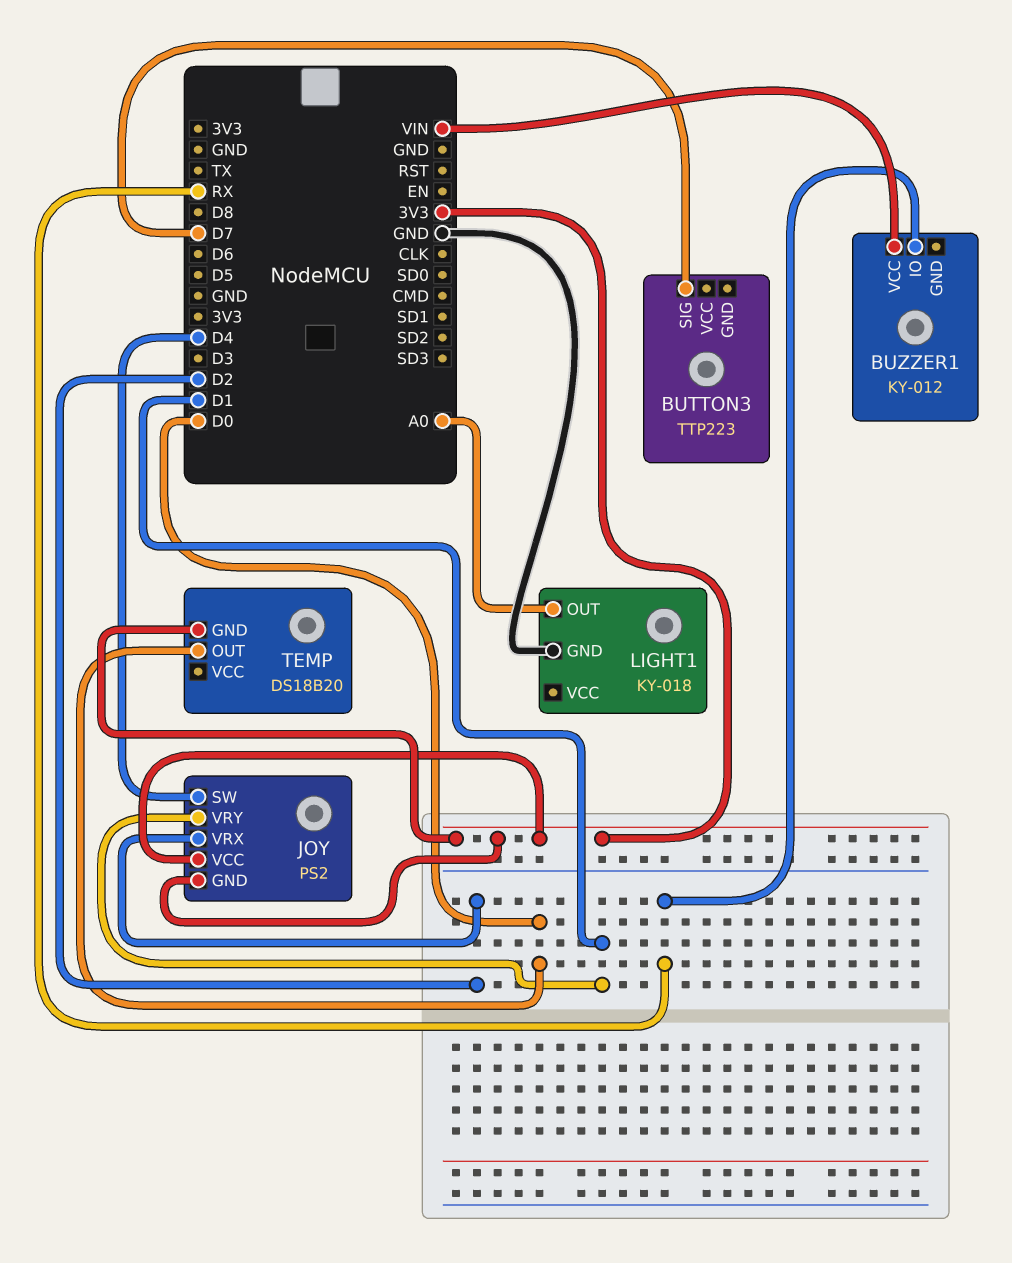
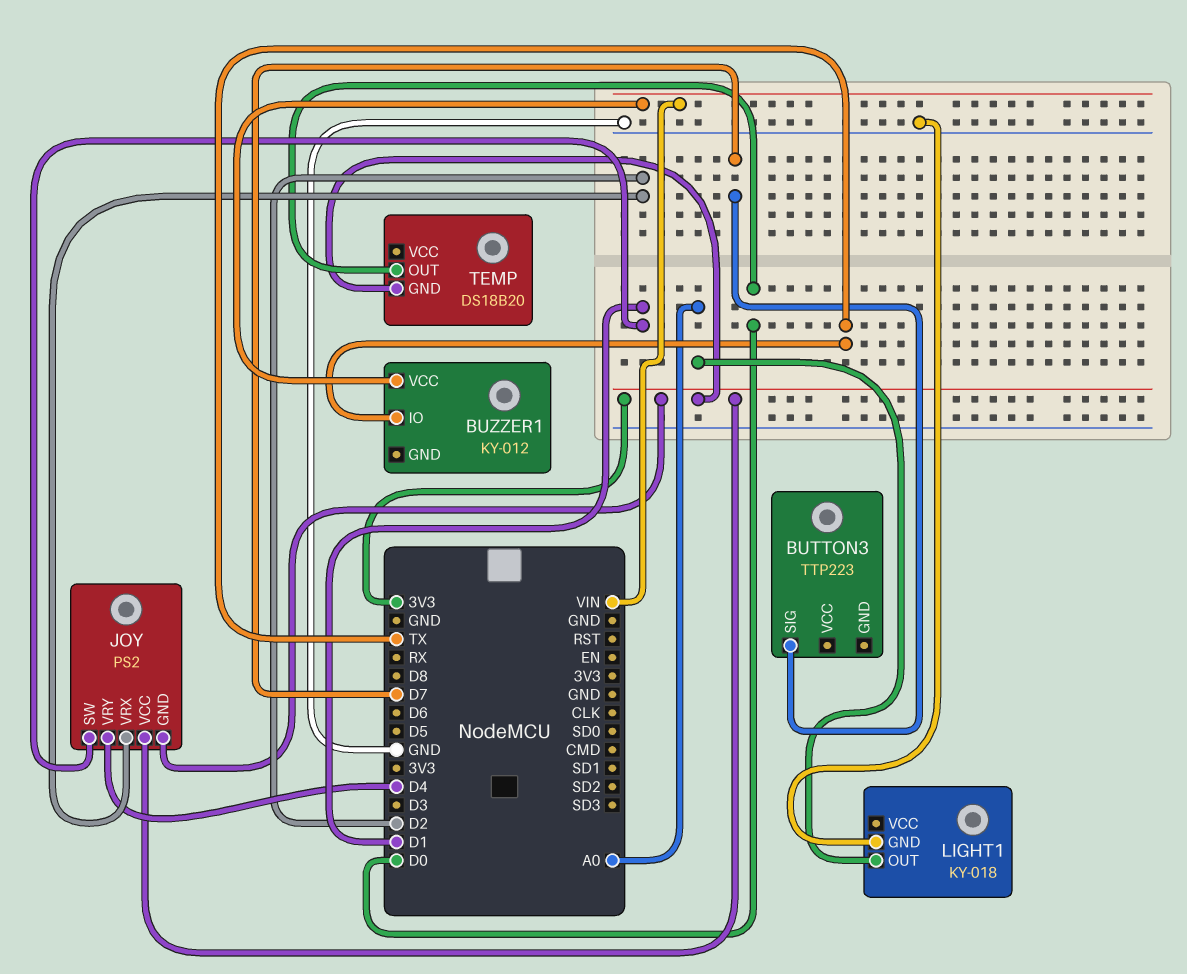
BUZZER1 pin IO: RX -> TX
JOY pin SW: D4 -> D1
JOY pin VRY: D1 -> D4

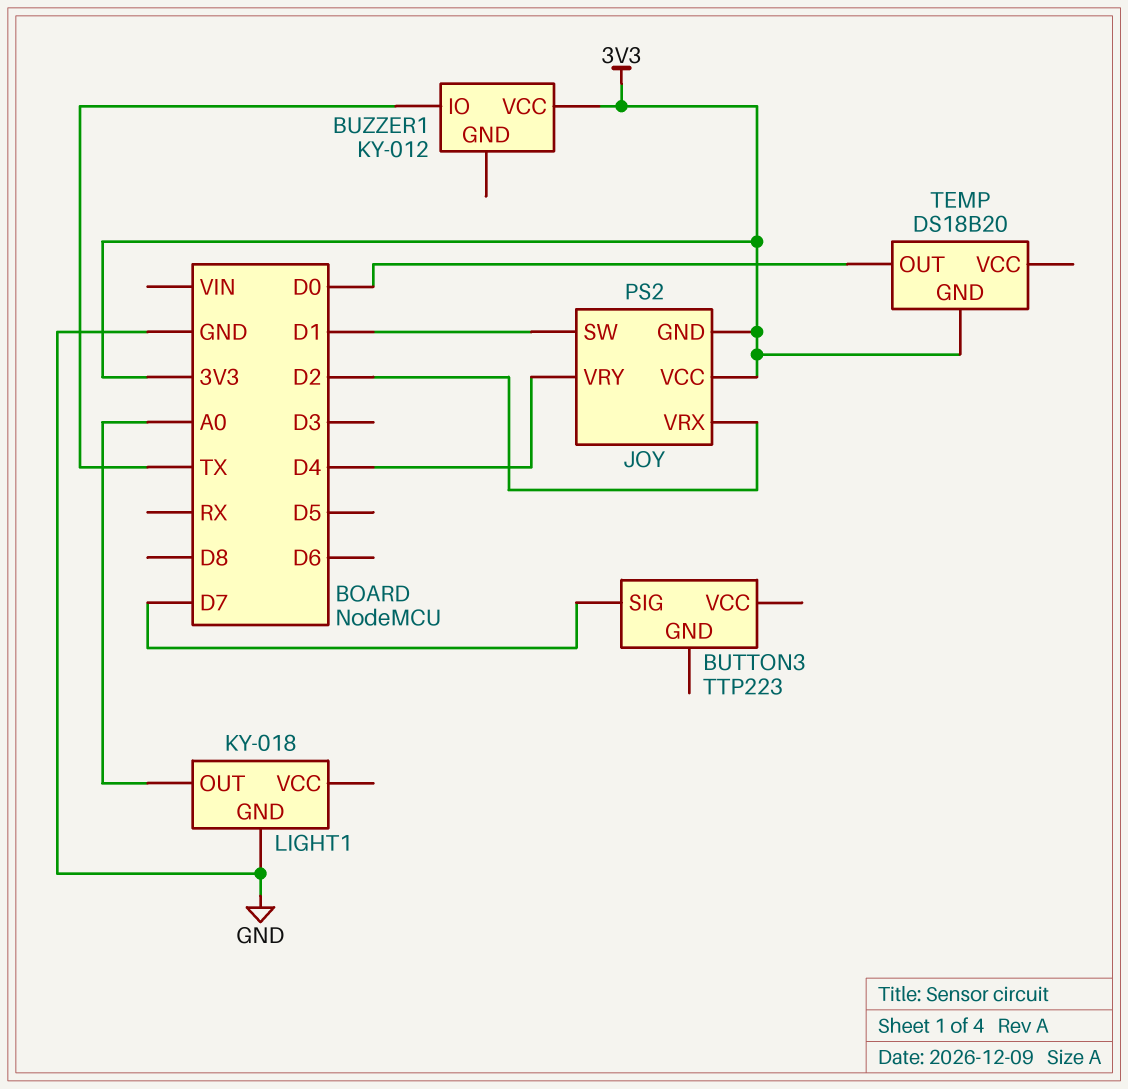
BUZZER1 pin VCC: VIN -> 3V3

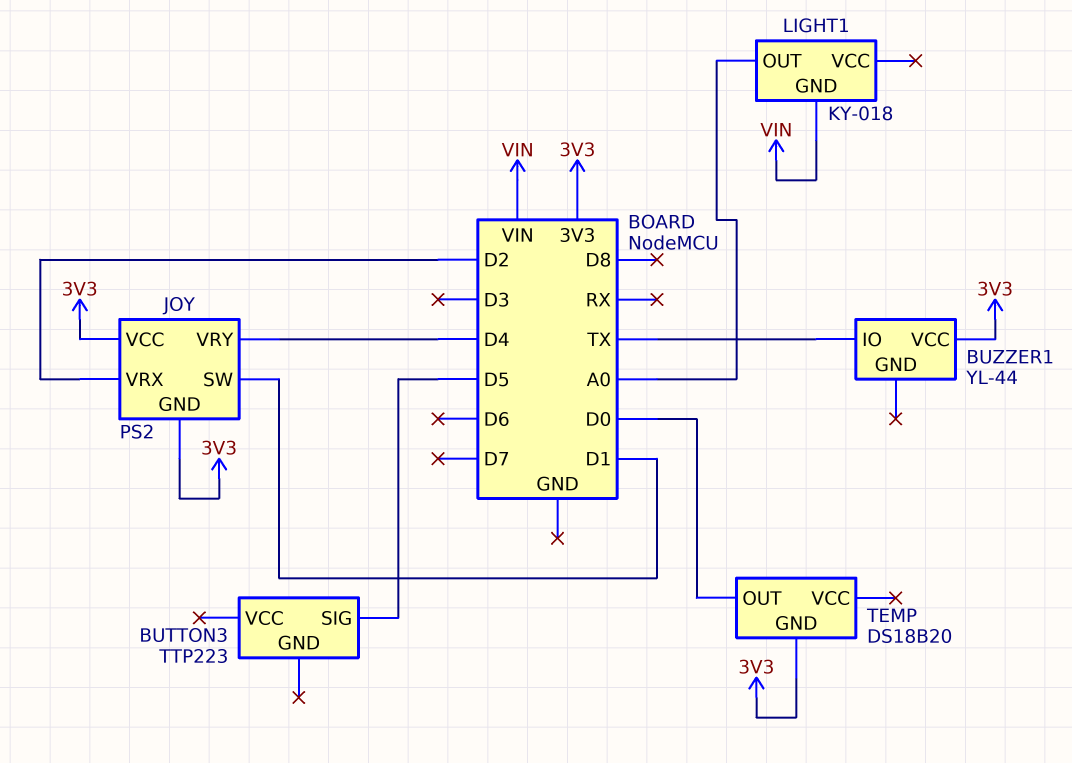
BUTTON3 pin SIG: D7 -> D5
BUZZER1: KY-012 -> YL-44
LIGHT1 pin GND: GND -> VIN

